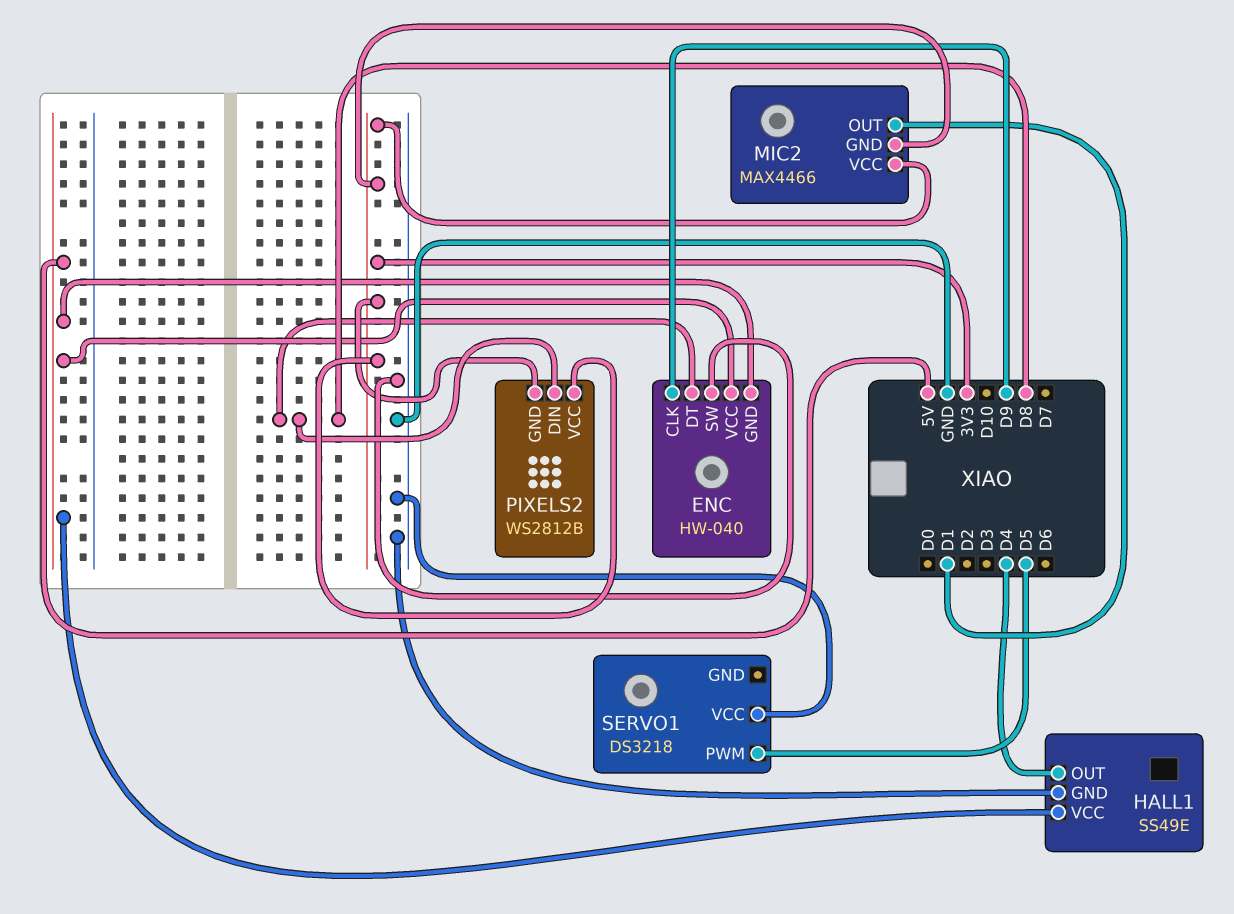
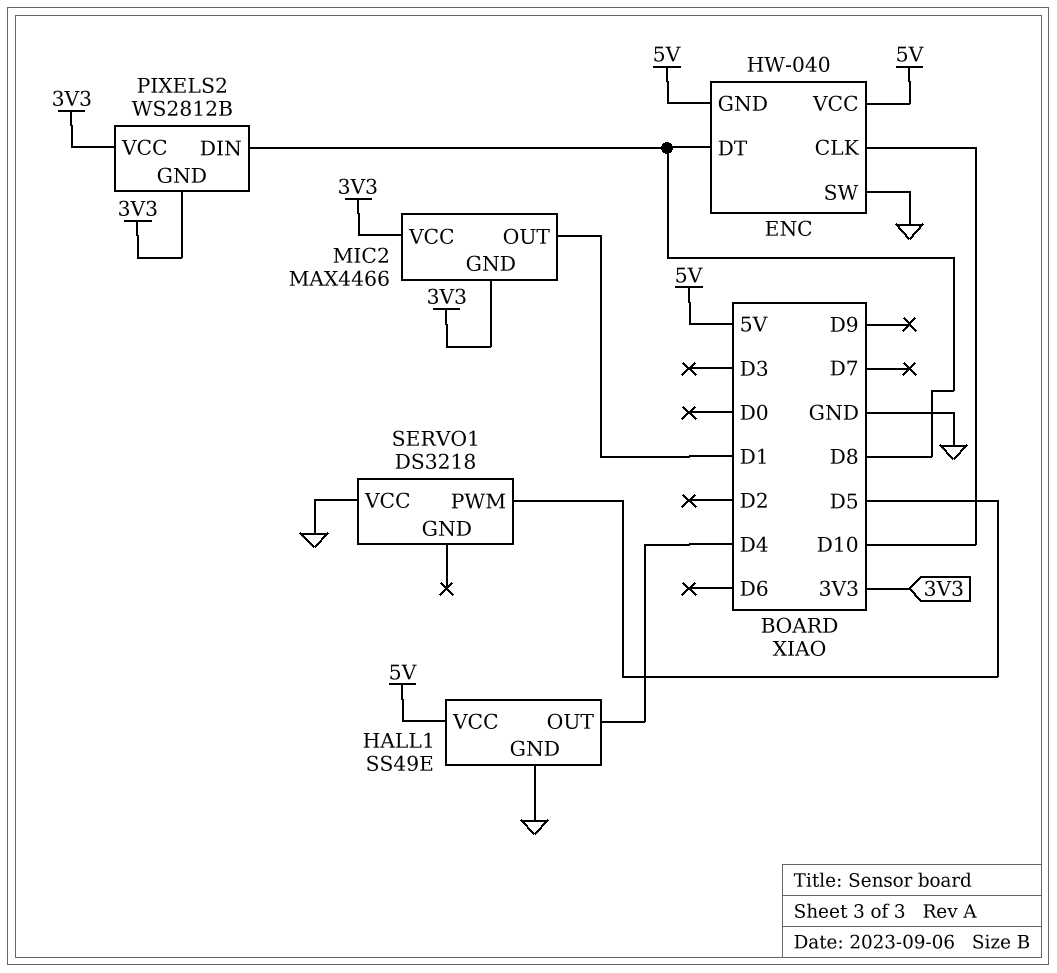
ENC pin CLK: D9 -> D10

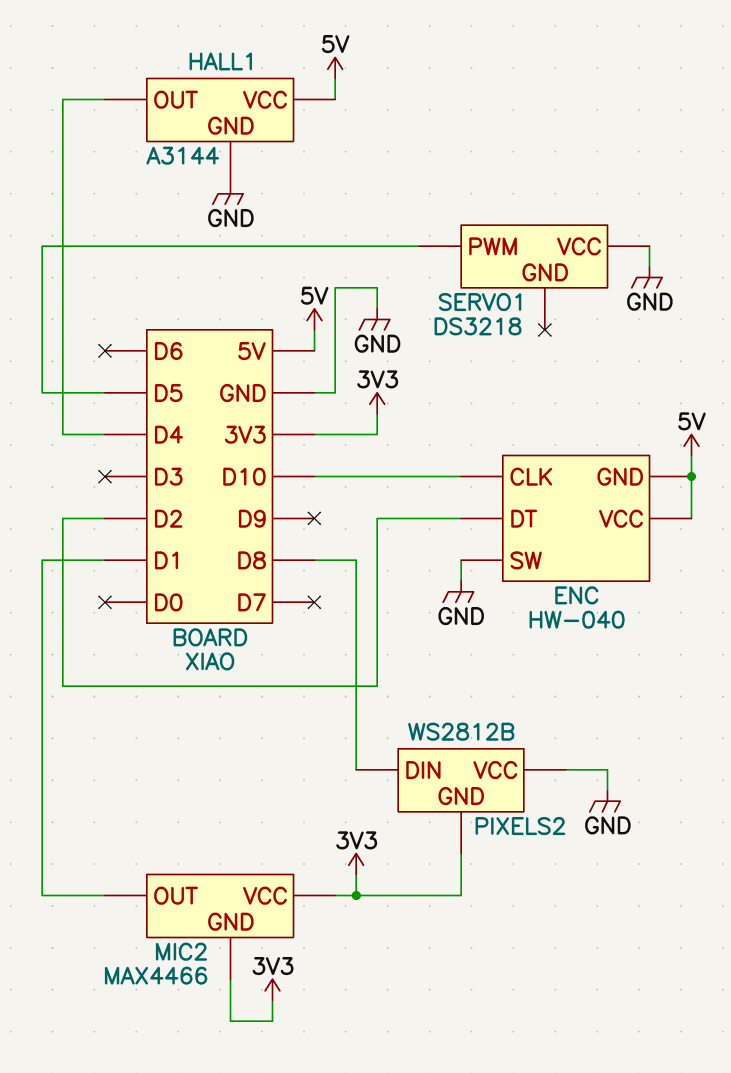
ENC pin DT: D8 -> D2
HALL1: SS49E -> A3144
PIXELS2 pin VCC: 3V3 -> GND

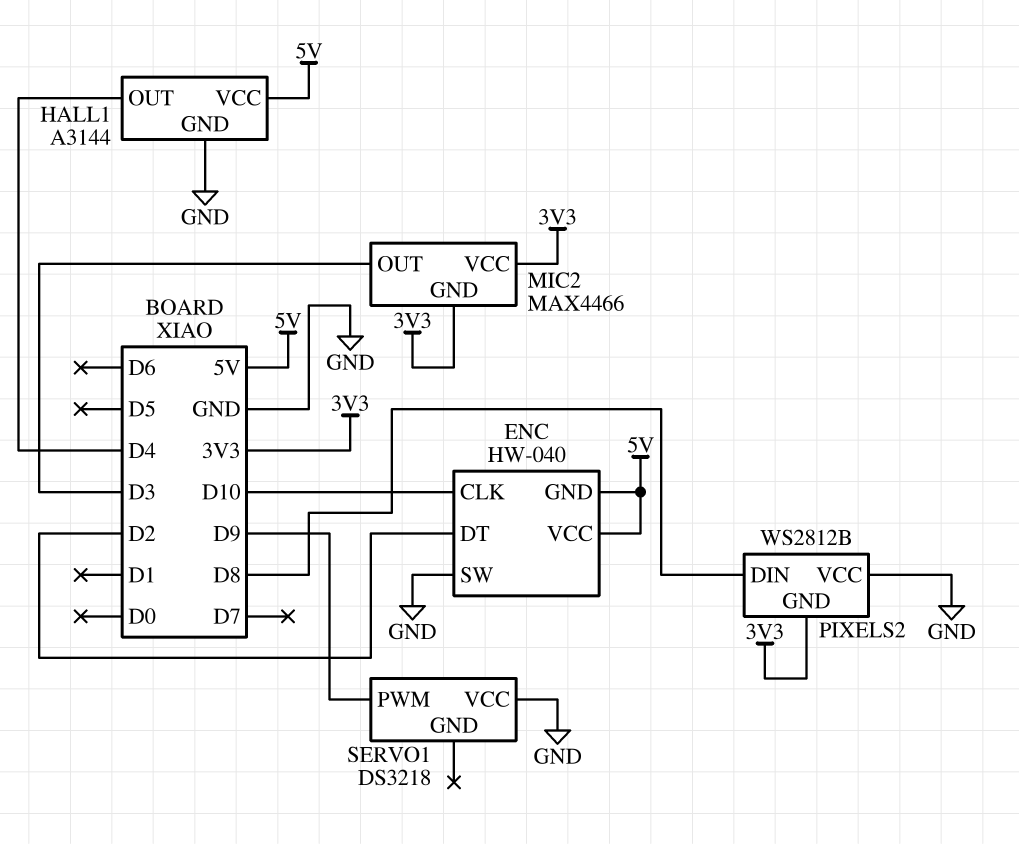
MIC2 pin OUT: D1 -> D3
SERVO1 pin PWM: D5 -> D9

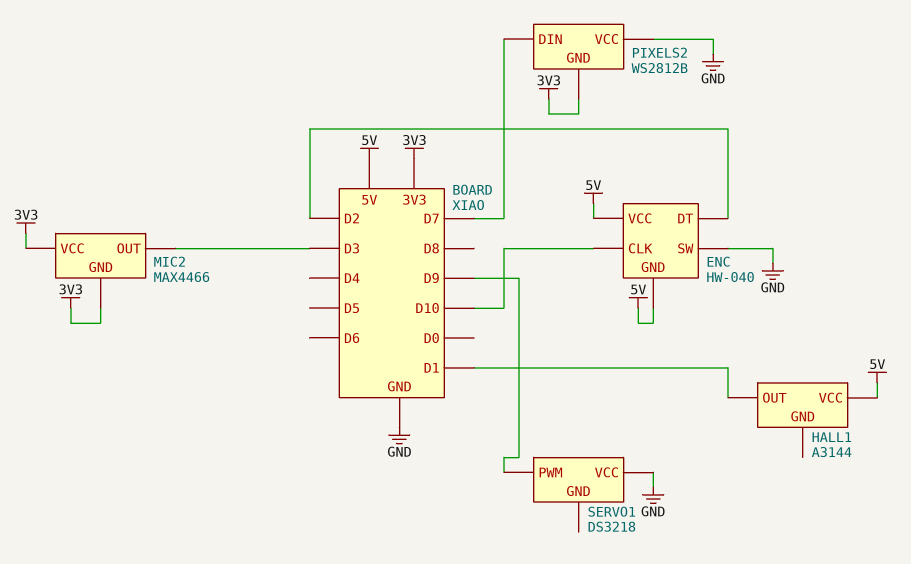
HALL1 pin GND: GND -> none
HALL1 pin OUT: D4 -> D1
PIXELS2 pin DIN: D8 -> D7

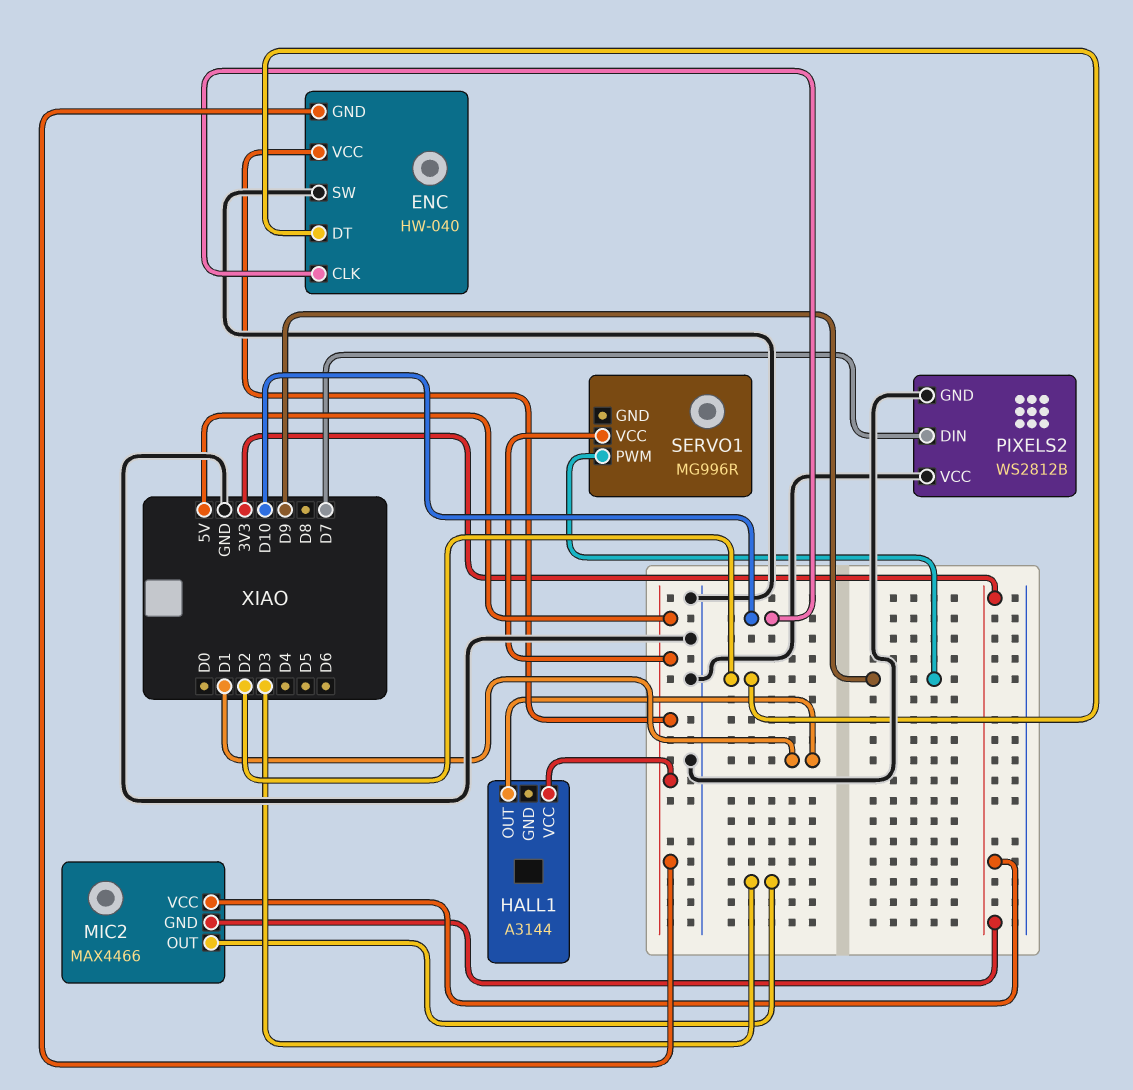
PIXELS2 pin GND: 3V3 -> GND
SERVO1: DS3218 -> MG996R
SERVO1 pin VCC: GND -> 5V

